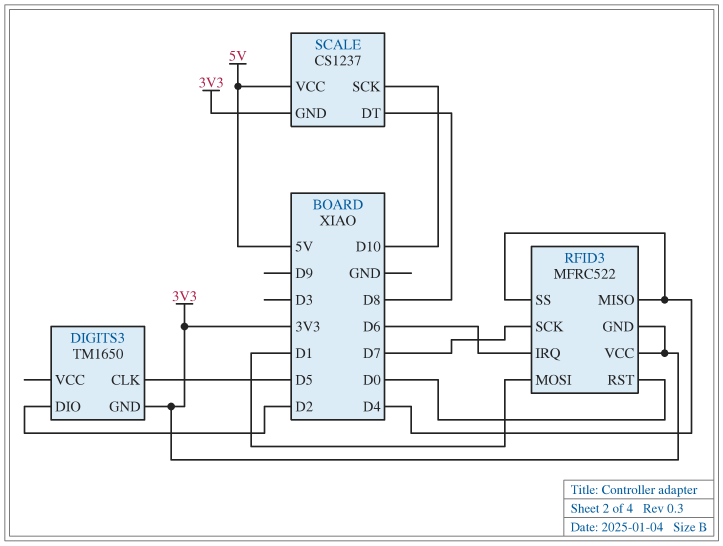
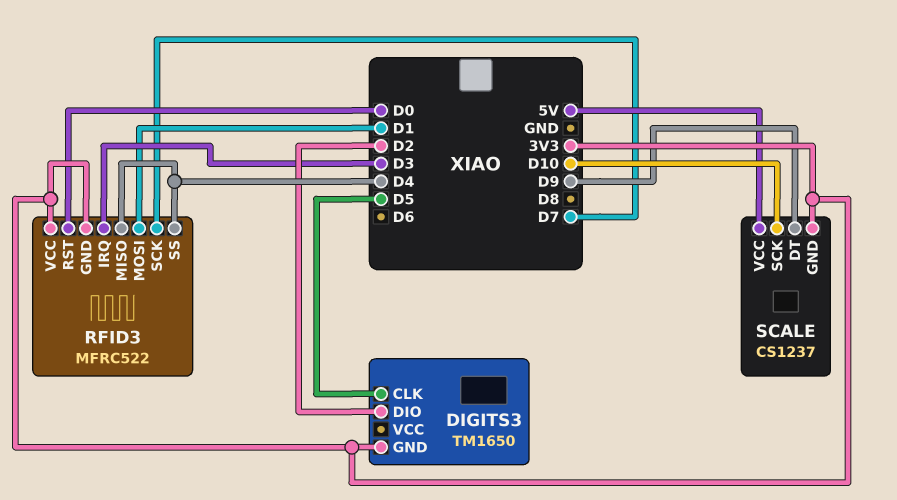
RFID3 pin IRQ: D6 -> D3
SCALE pin DT: D8 -> D9

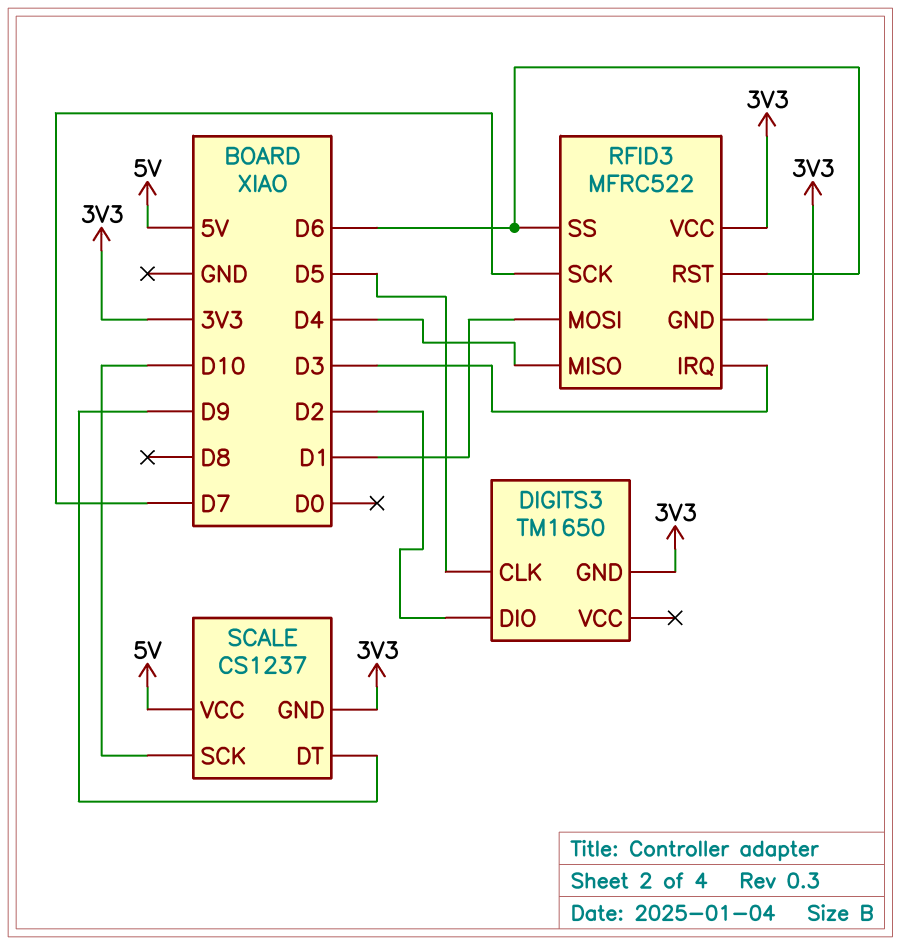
RFID3 pin RST: D0 -> D6
RFID3 pin SS: D4 -> D6

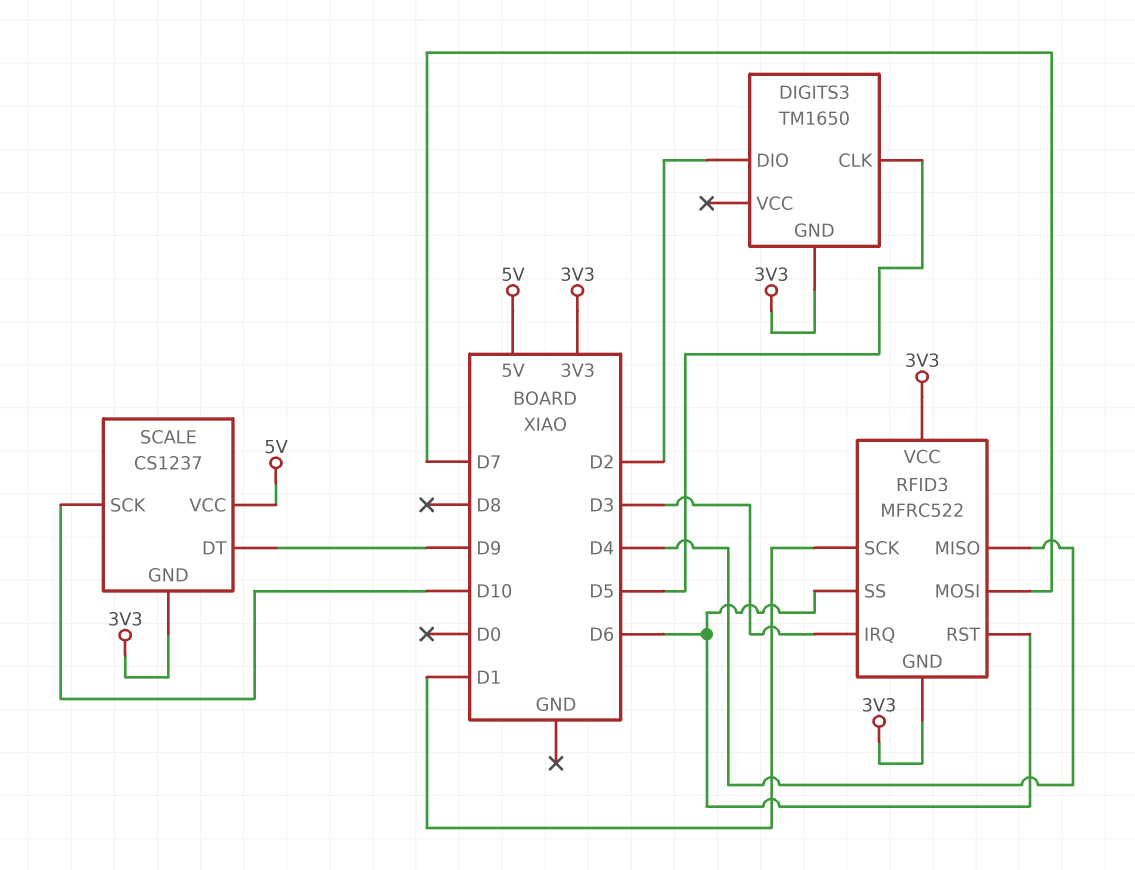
RFID3 pin MOSI: D1 -> D7
RFID3 pin SCK: D7 -> D1

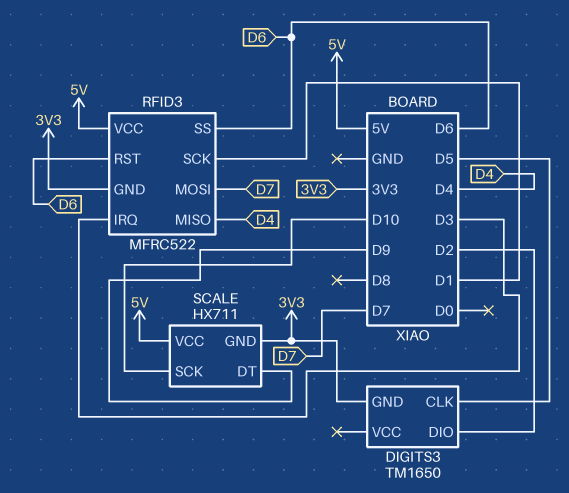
RFID3 pin VCC: 3V3 -> 5V
SCALE: CS1237 -> HX711

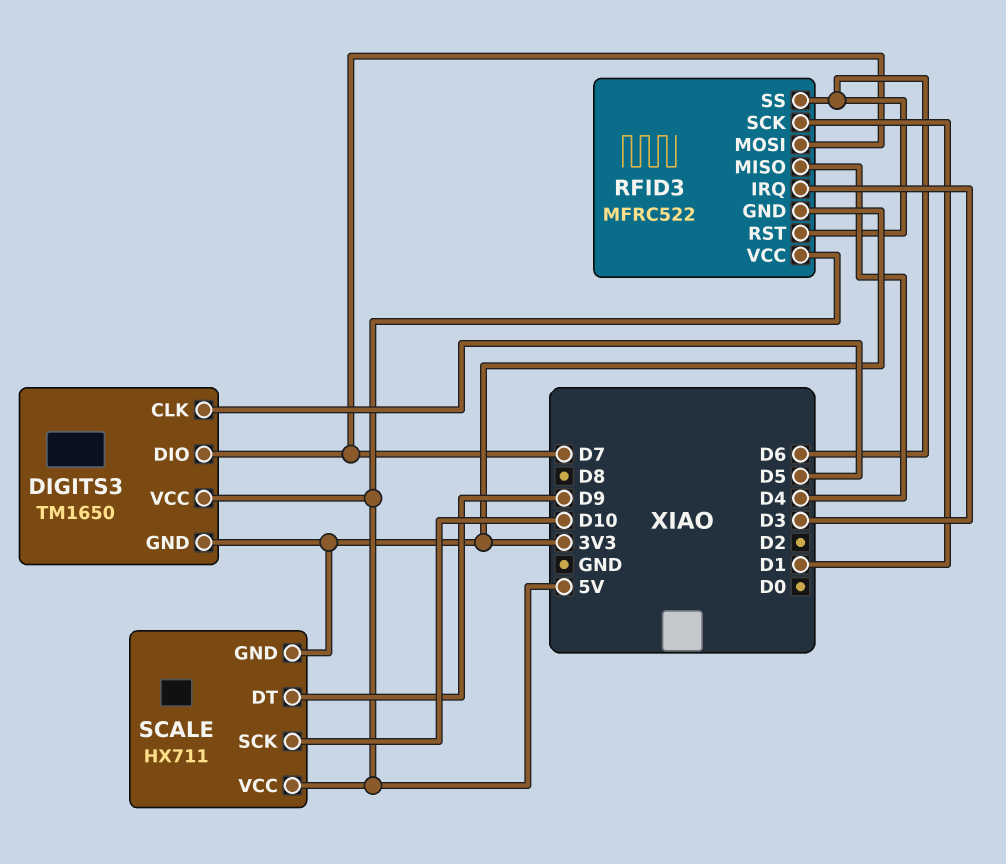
DIGITS3 pin DIO: D2 -> D7
DIGITS3 pin VCC: none -> 5V

